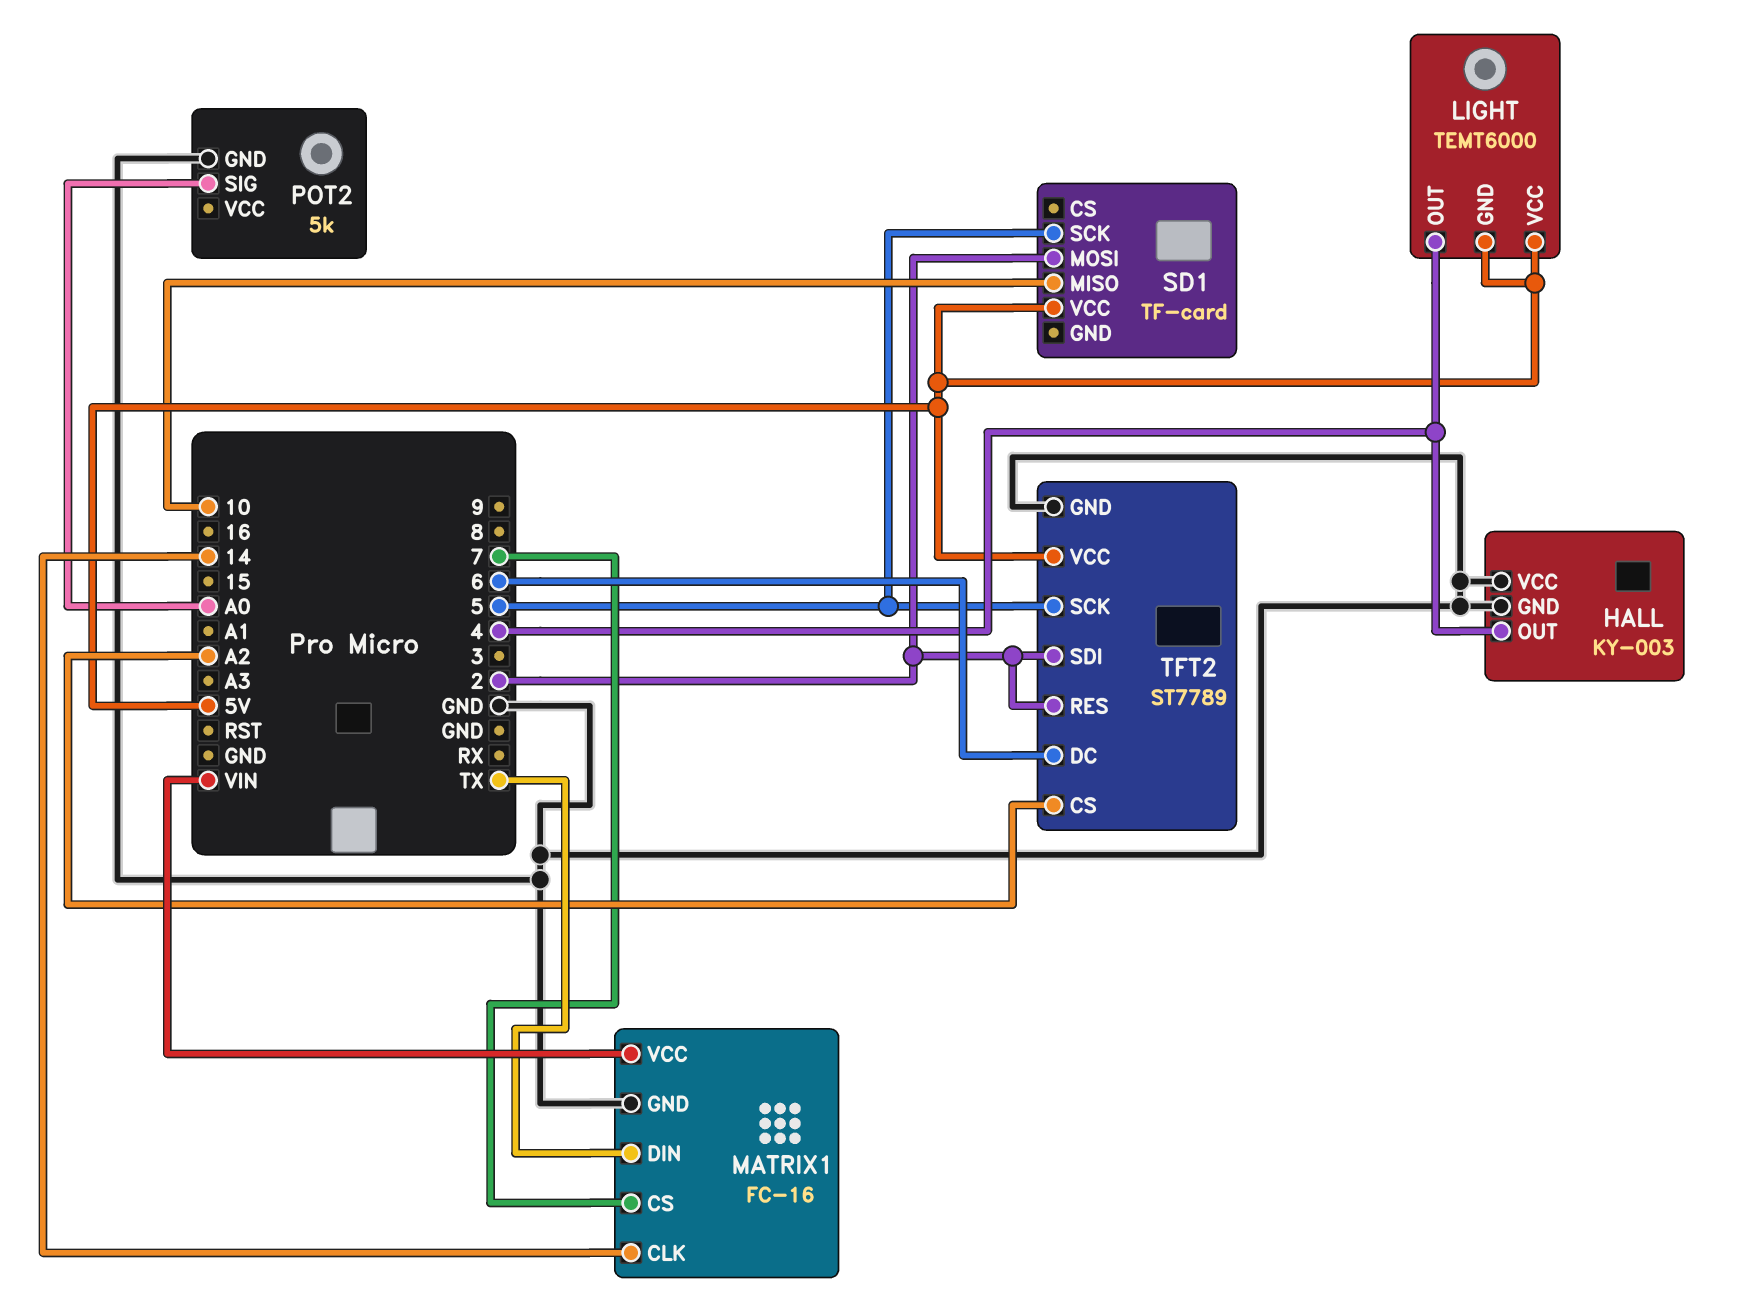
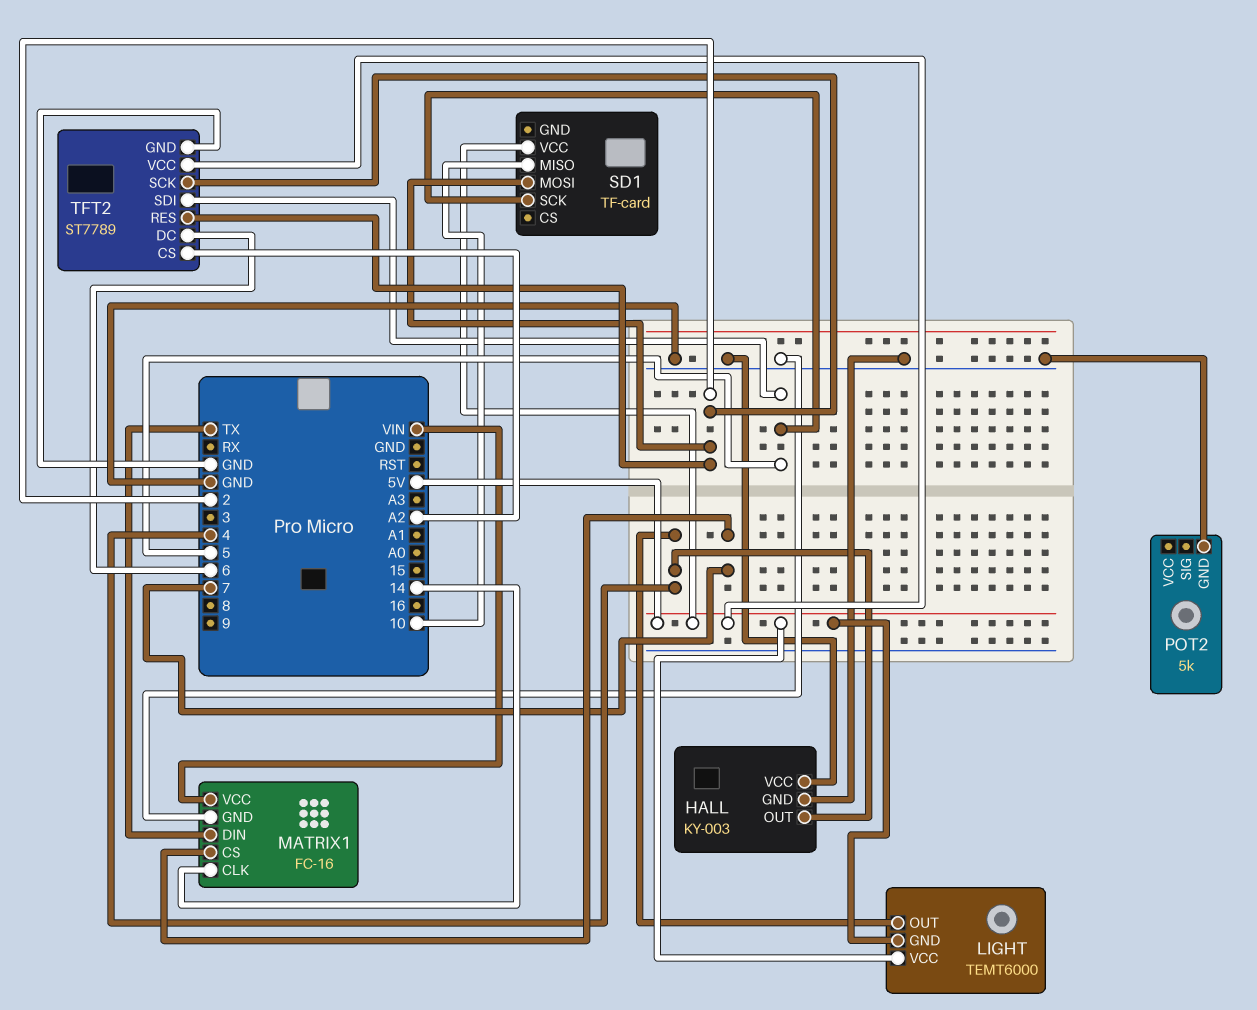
POT2 pin SIG: A0 -> none
TFT2 pin SCK: 5 -> 2
TFT2 pin SDI: 2 -> 5

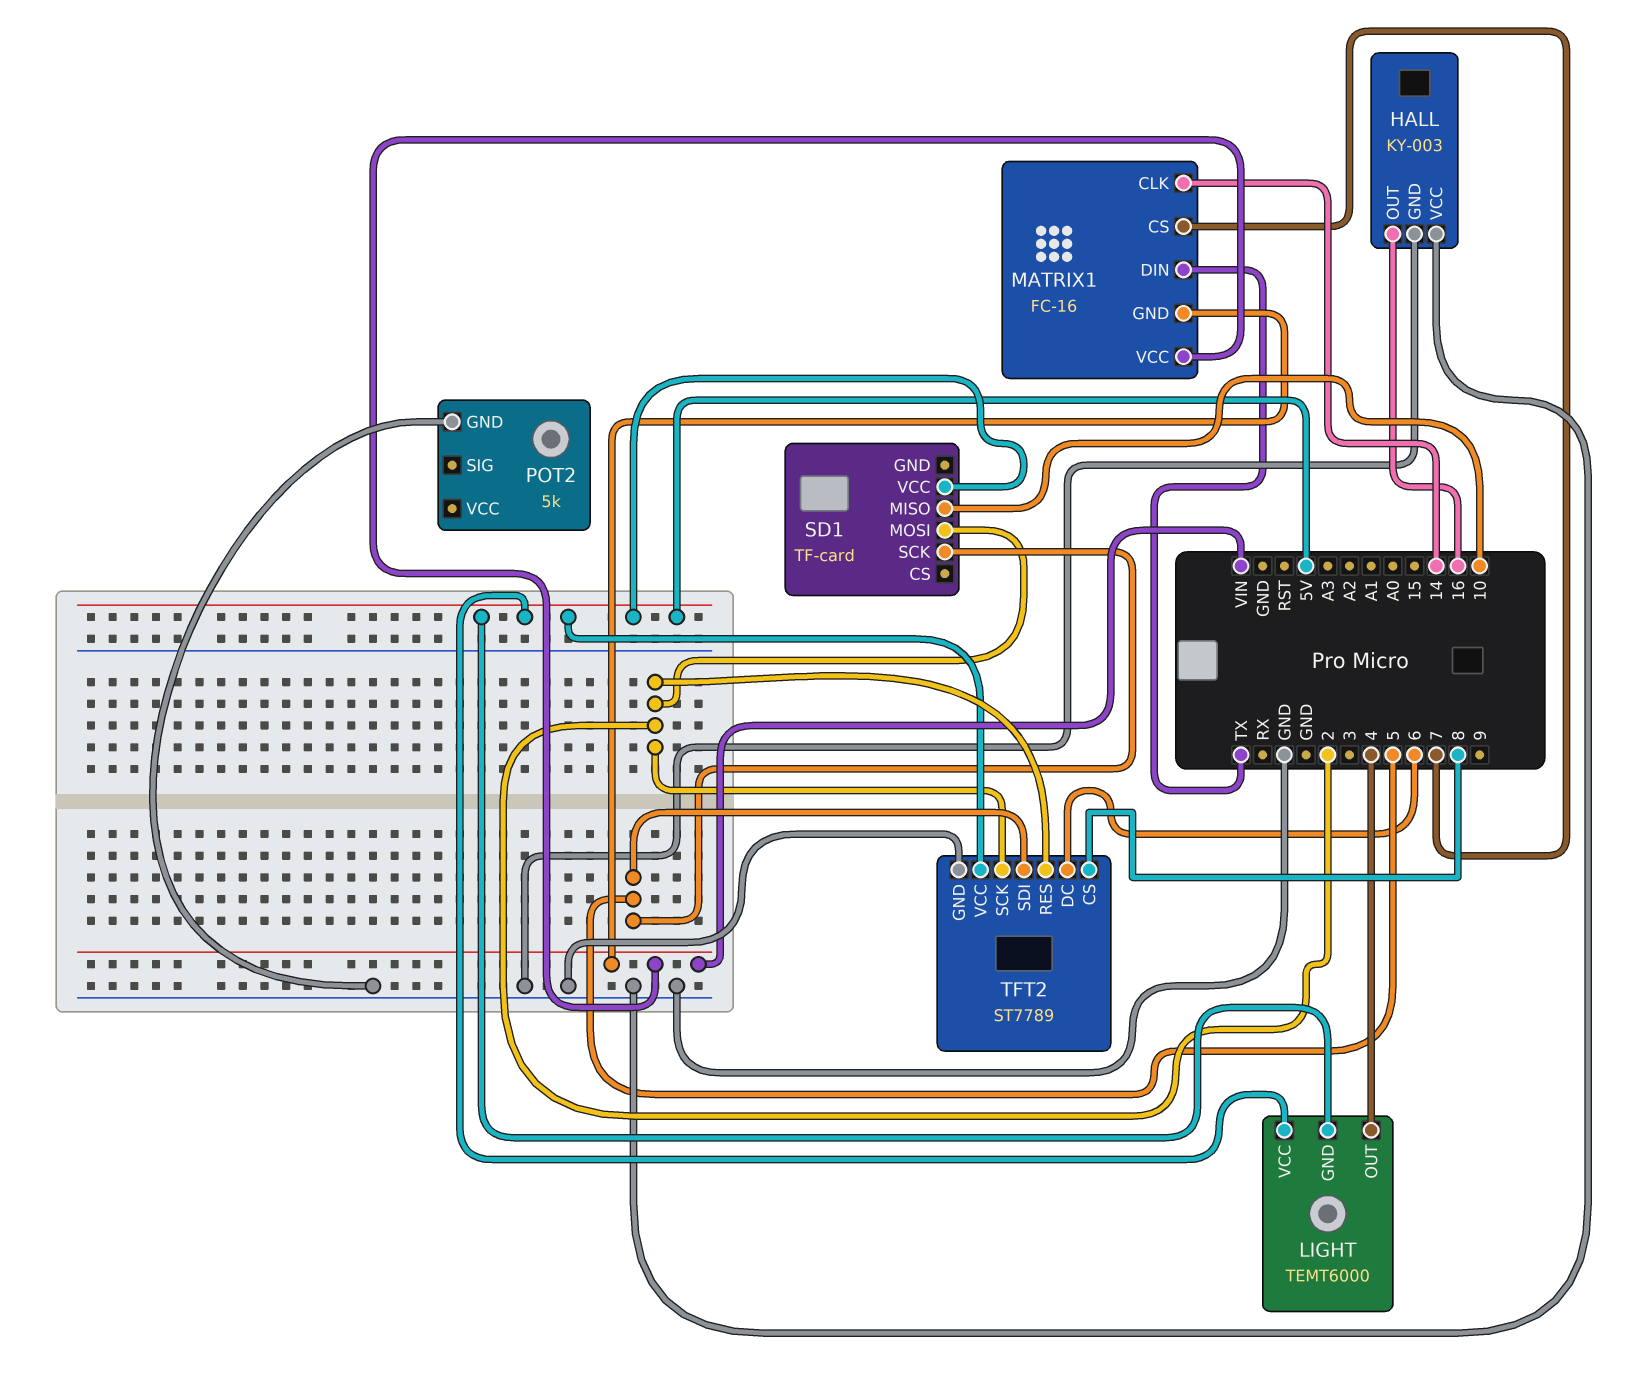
HALL pin OUT: 4 -> 16
MATRIX1 pin GND: GND -> VIN
TFT2 pin CS: A2 -> 8

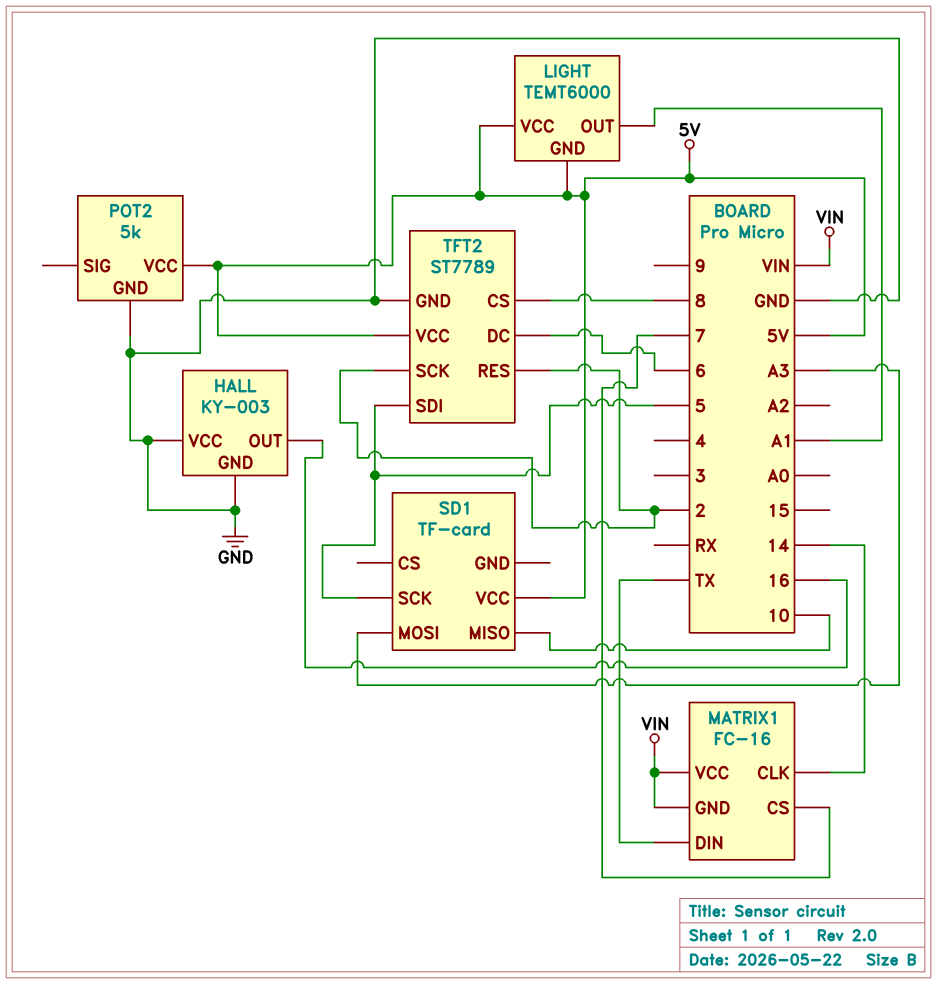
LIGHT pin OUT: 4 -> A1
POT2 pin VCC: none -> 5V
SD1 pin MOSI: 2 -> A3

